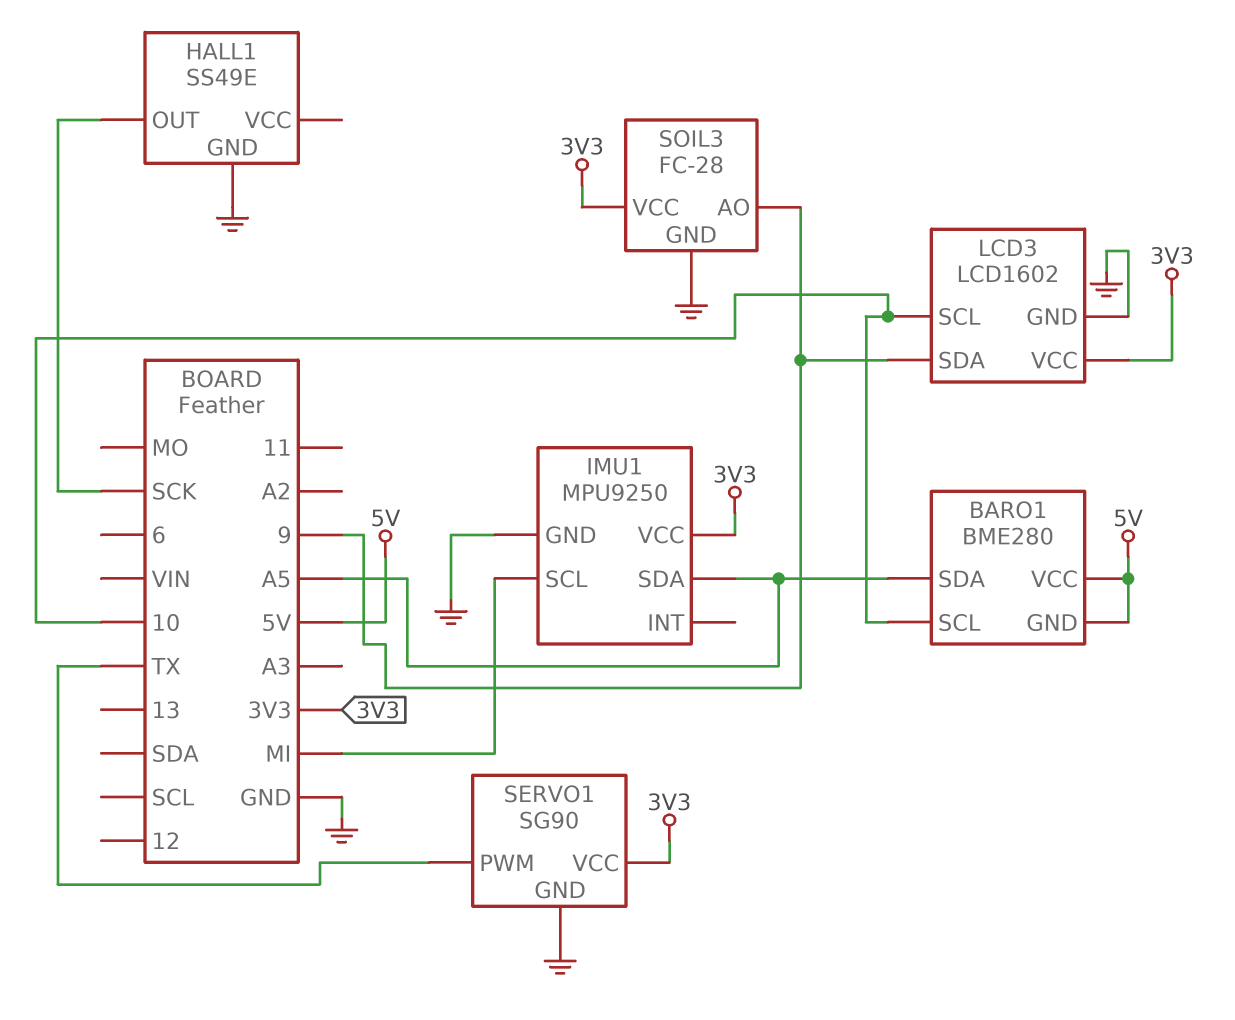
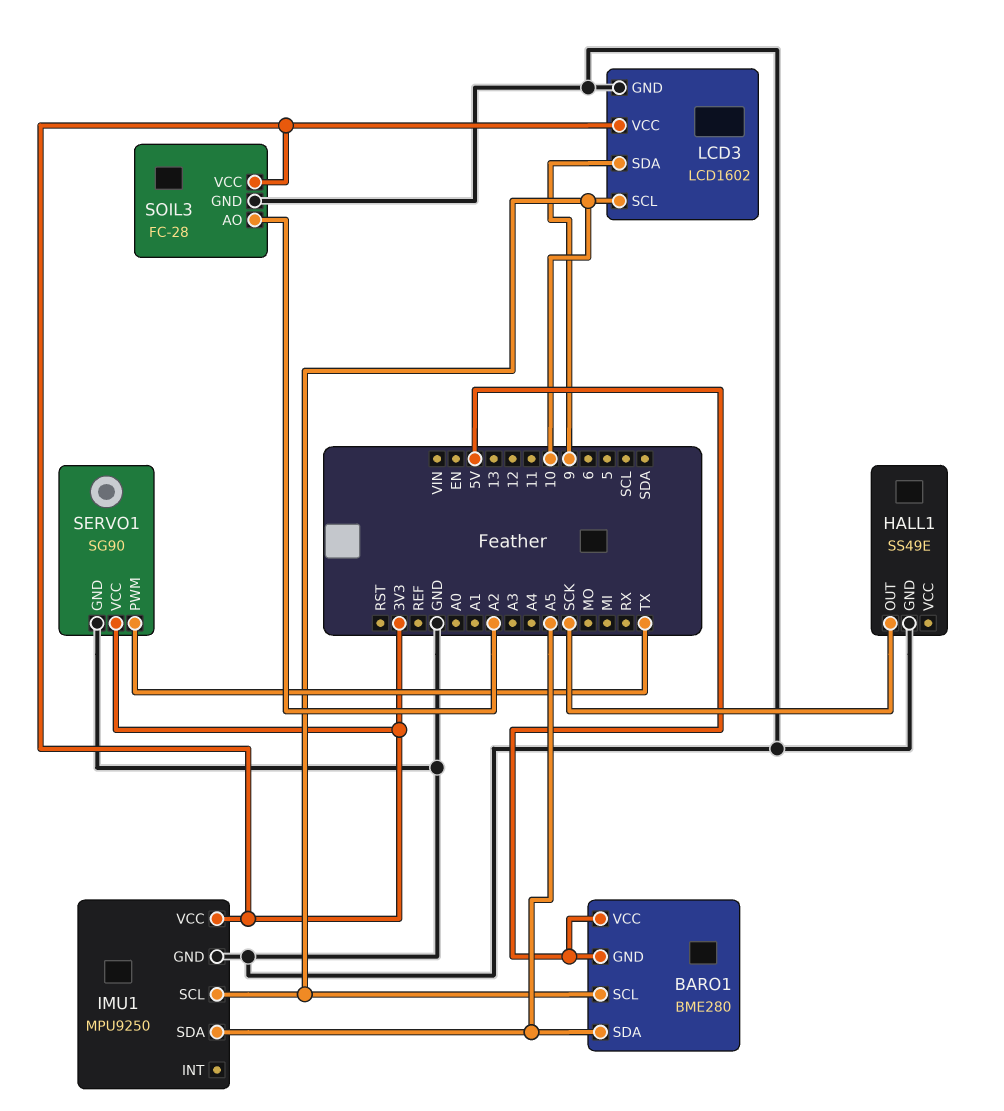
IMU1 pin SCL: MI -> 10
SOIL3 pin AO: 9 -> A2

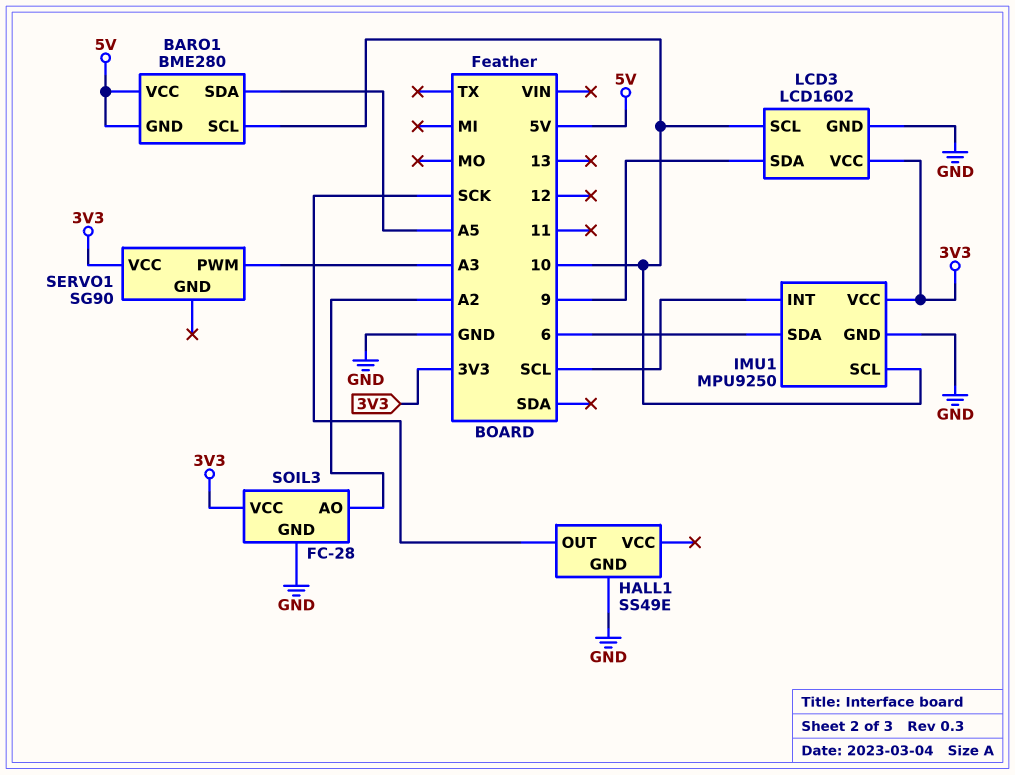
IMU1 pin INT: none -> SCL
IMU1 pin SDA: A5 -> 6
SERVO1 pin GND: GND -> none
SERVO1 pin PWM: TX -> A3

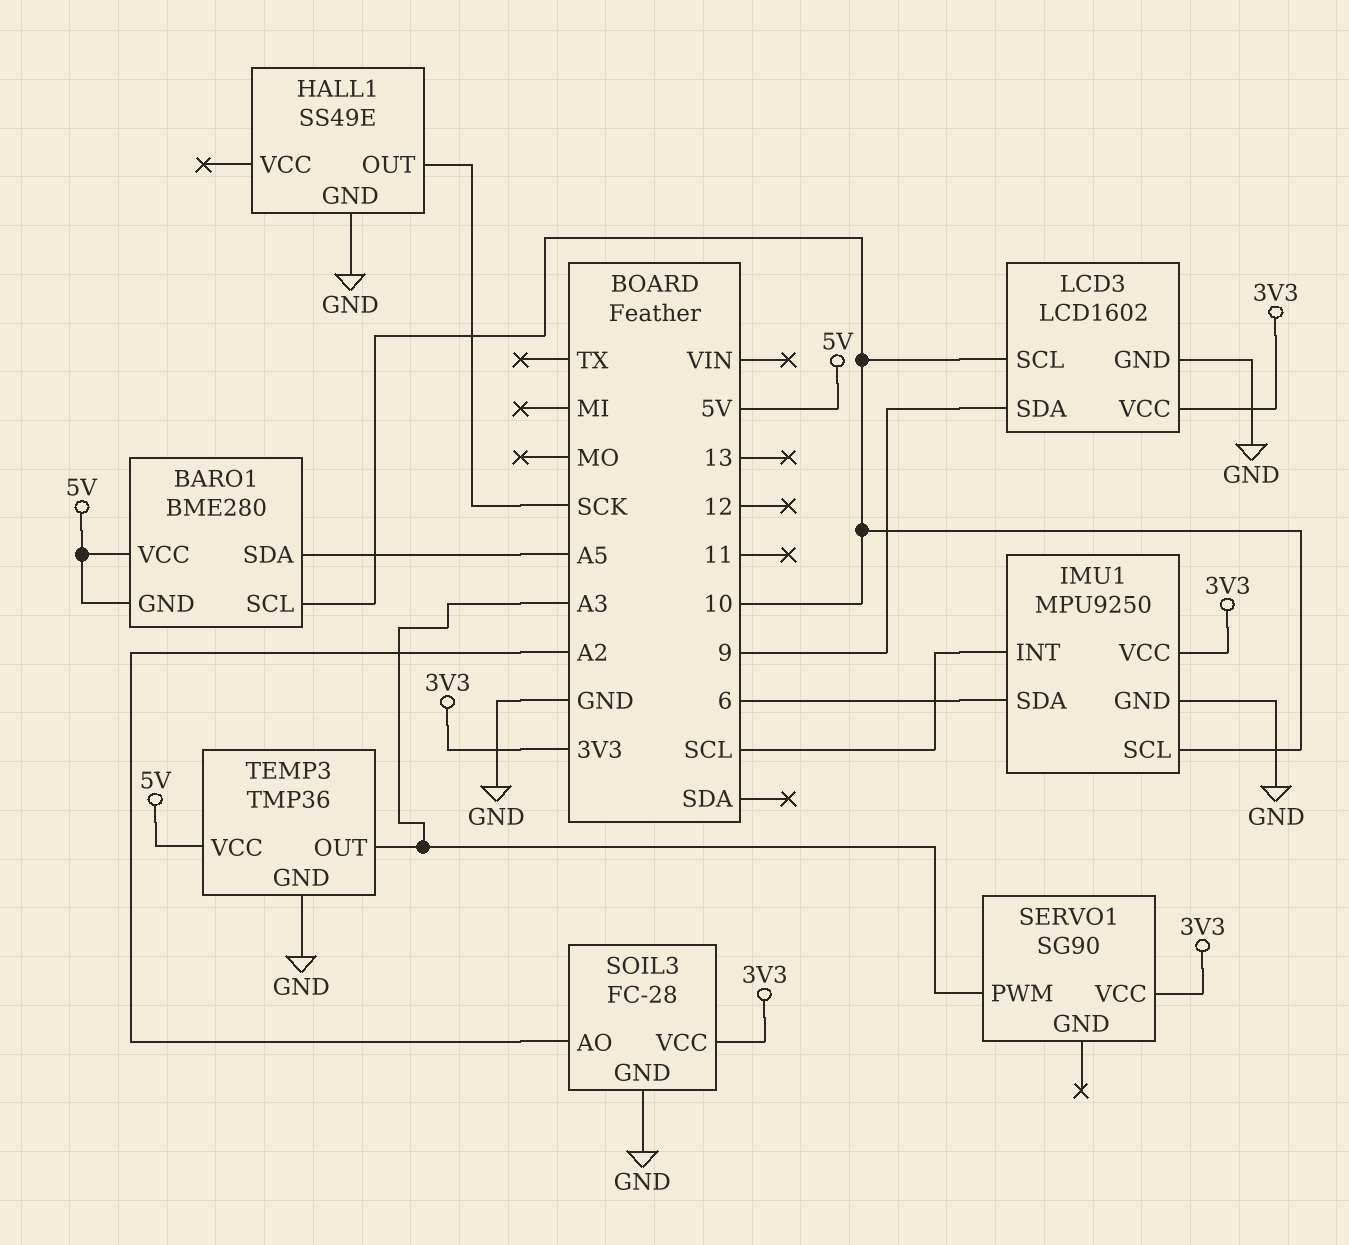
TEMP3: none -> TMP36
TEMP3 pin GND: none -> GND
TEMP3 pin OUT: none -> A3
TEMP3 pin VCC: none -> 5V

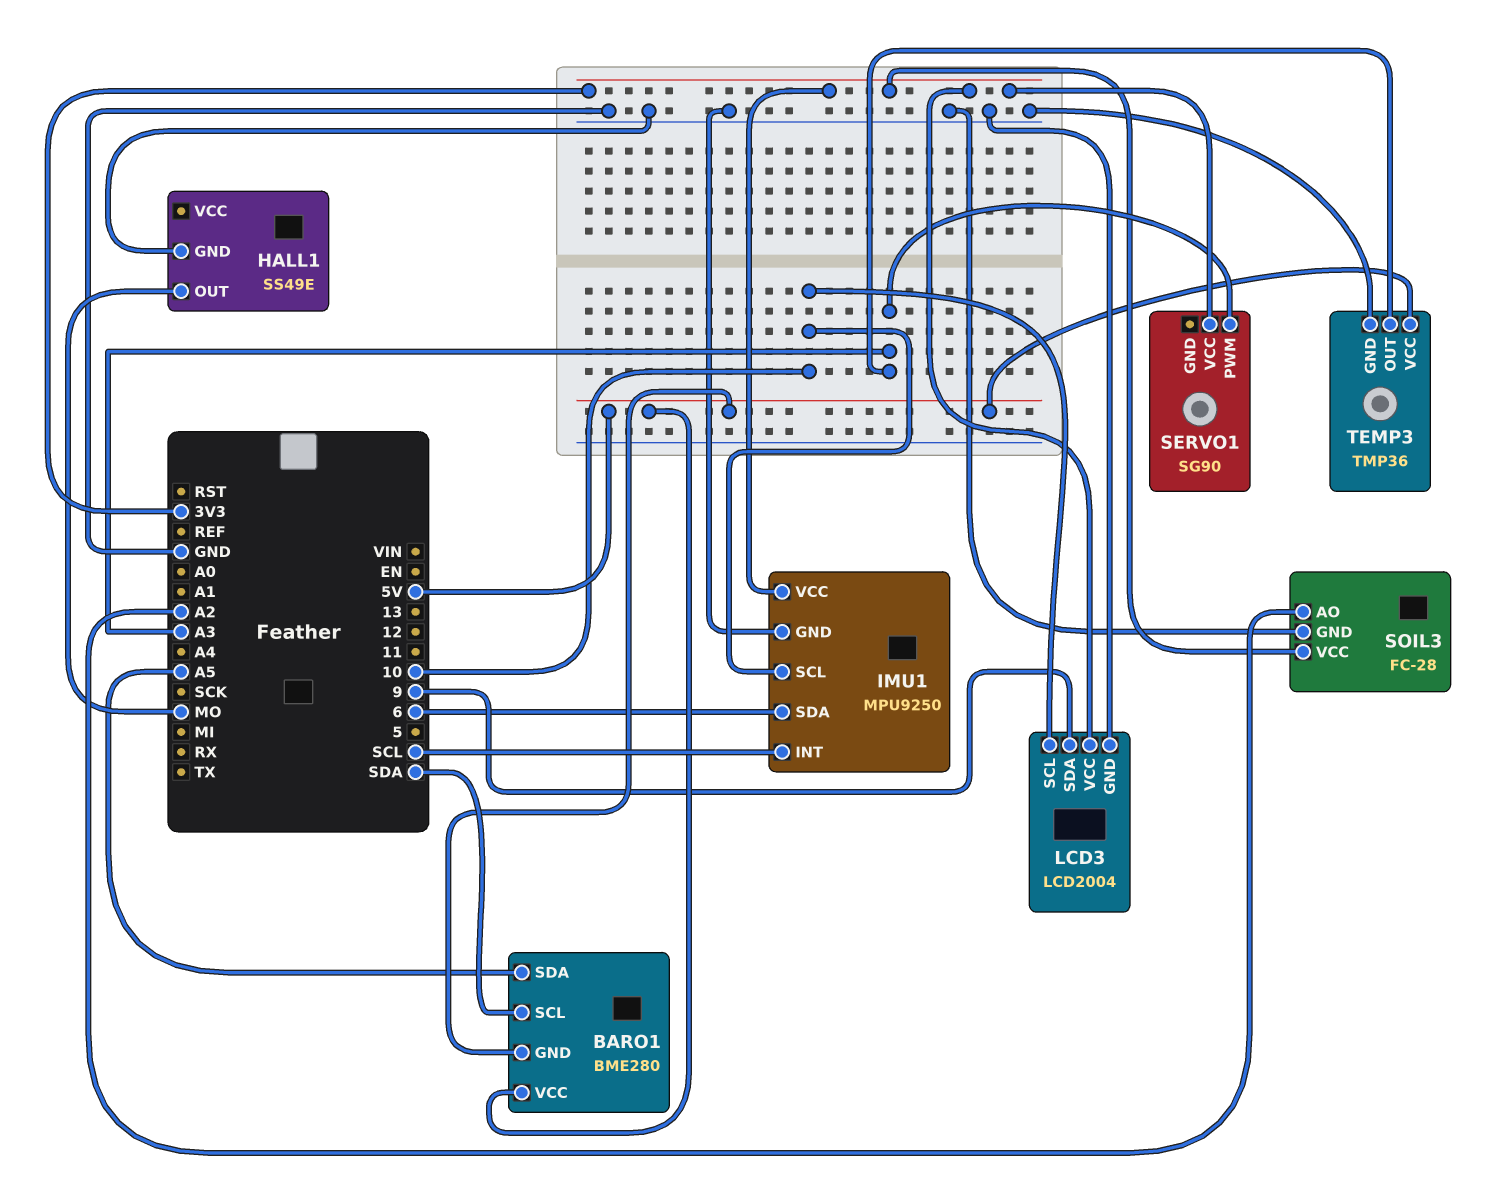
BARO1 pin SCL: 10 -> SDA
HALL1 pin OUT: SCK -> MO
LCD3: LCD1602 -> LCD2004

